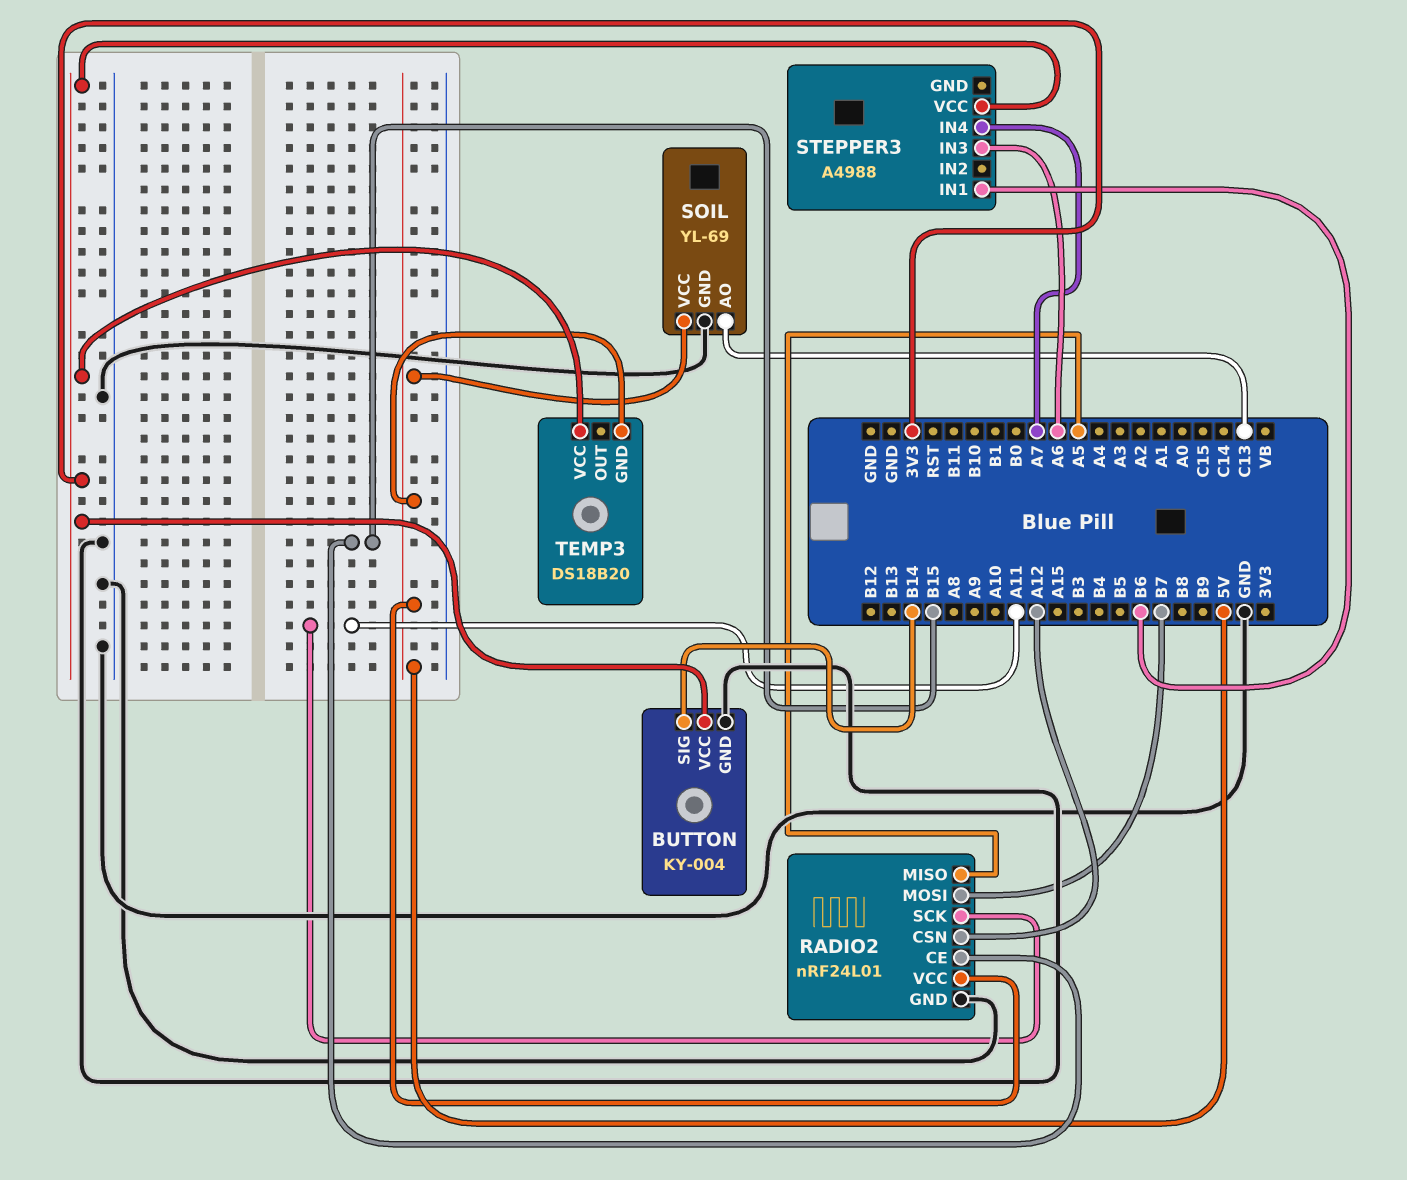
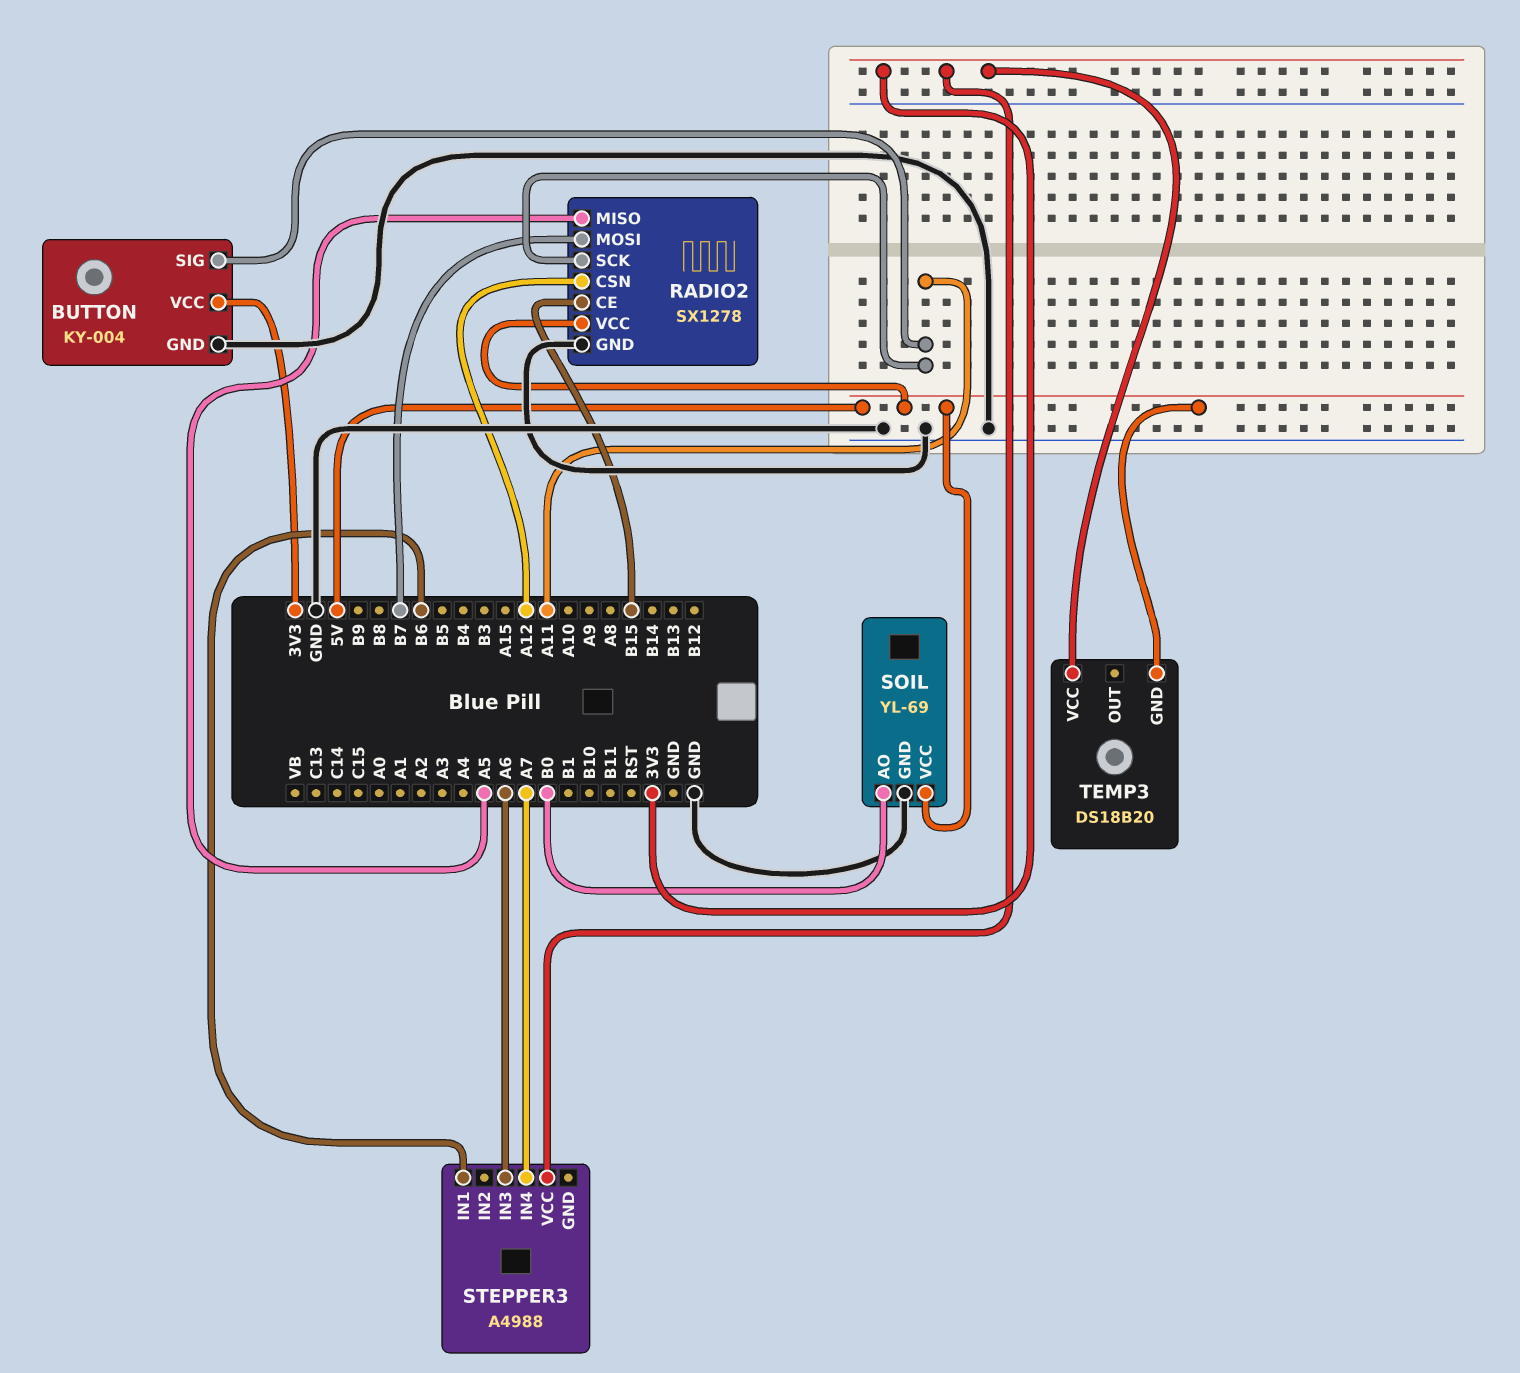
BUTTON pin SIG: B14 -> A11
RADIO2: nRF24L01 -> SX1278
SOIL pin AO: C13 -> B0

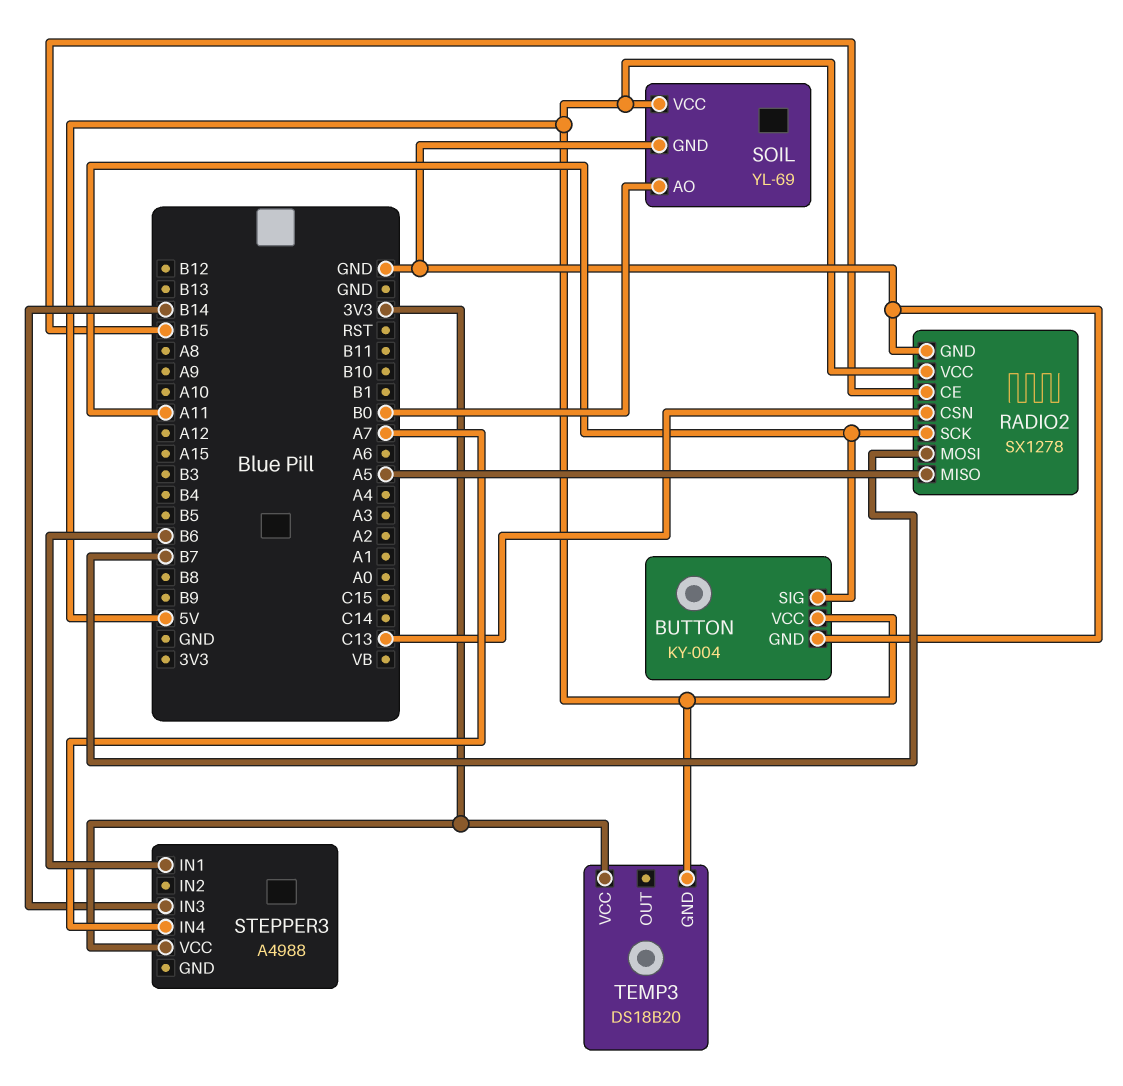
BUTTON pin VCC: 3V3 -> 5V
RADIO2 pin CSN: A12 -> C13
STEPPER3 pin IN3: A6 -> B14

